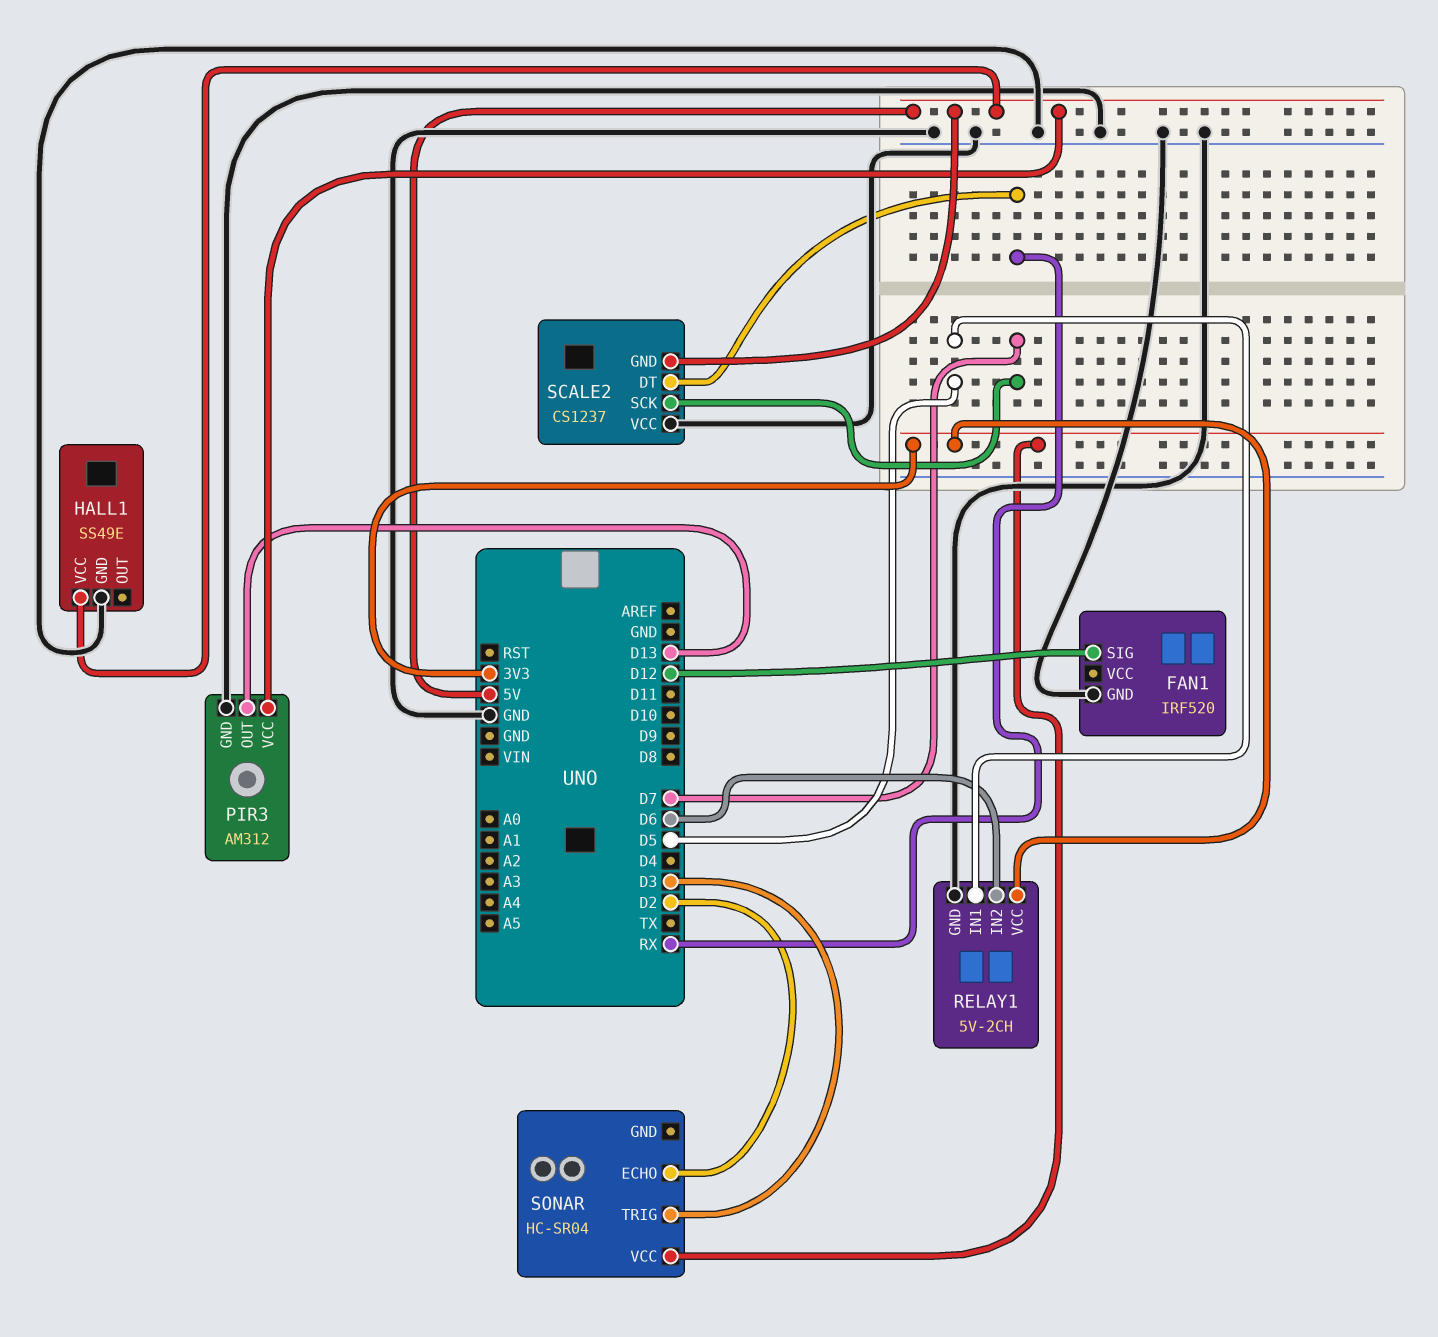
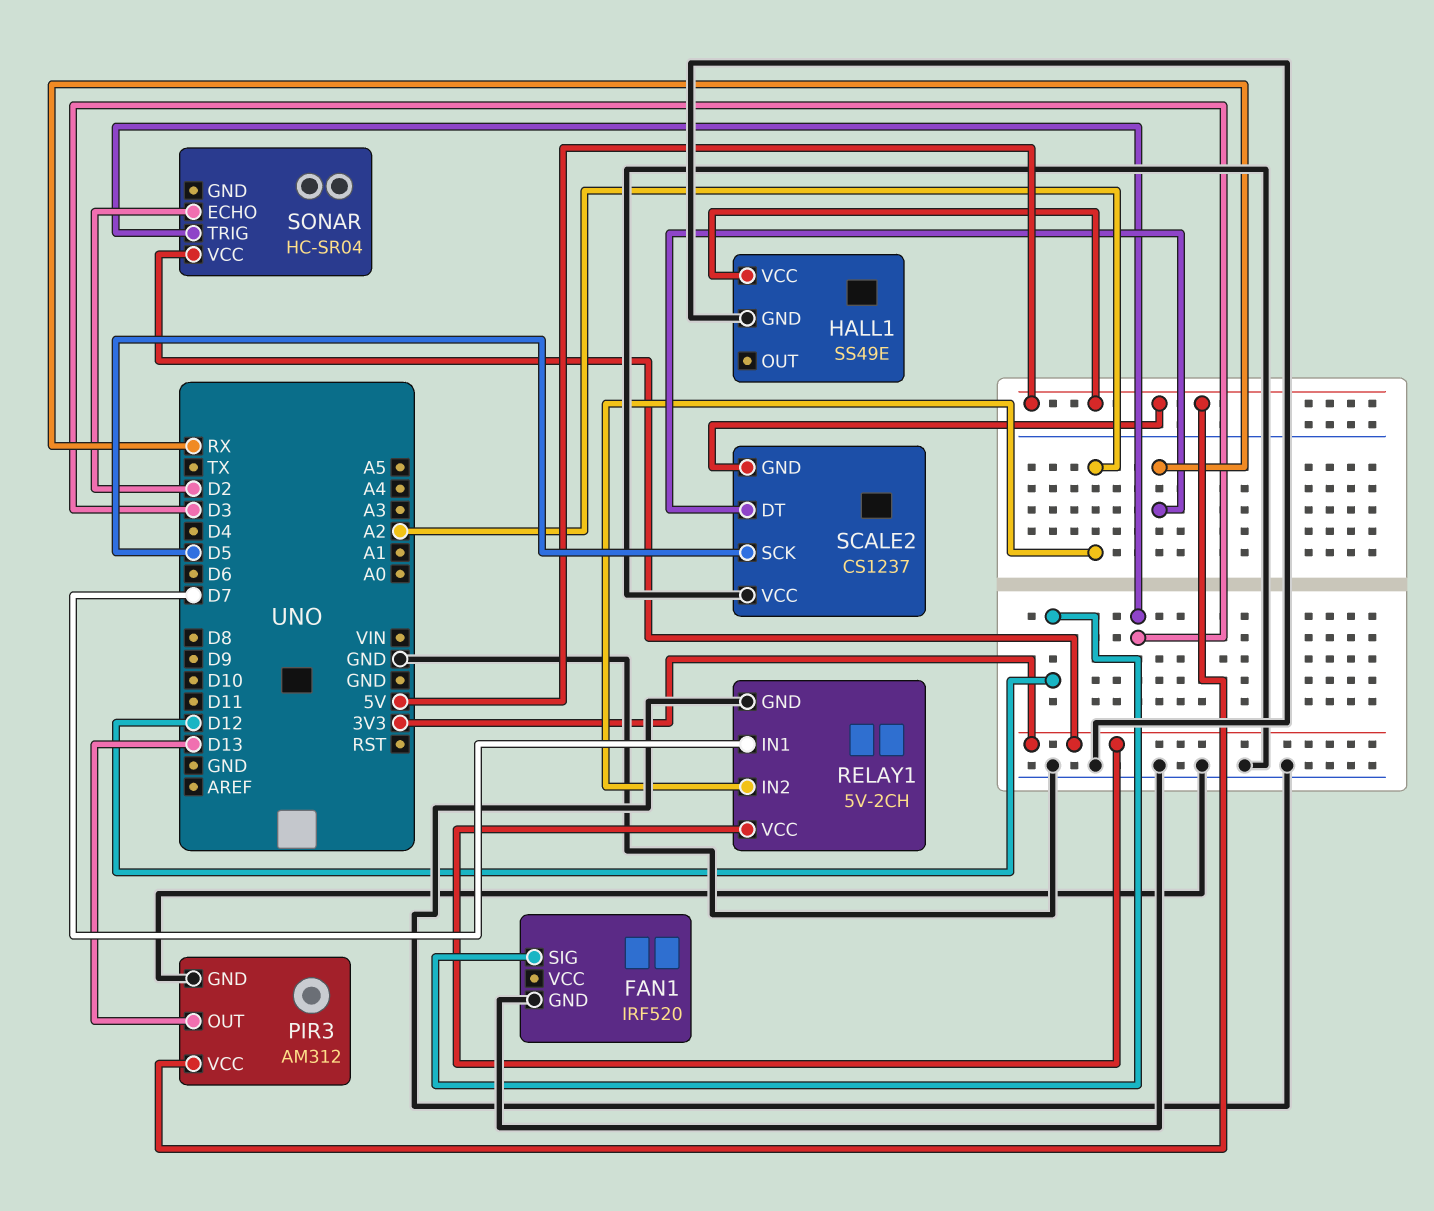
RELAY1 pin IN1: D5 -> D7
RELAY1 pin IN2: D6 -> A2
SCALE2 pin SCK: D7 -> D5

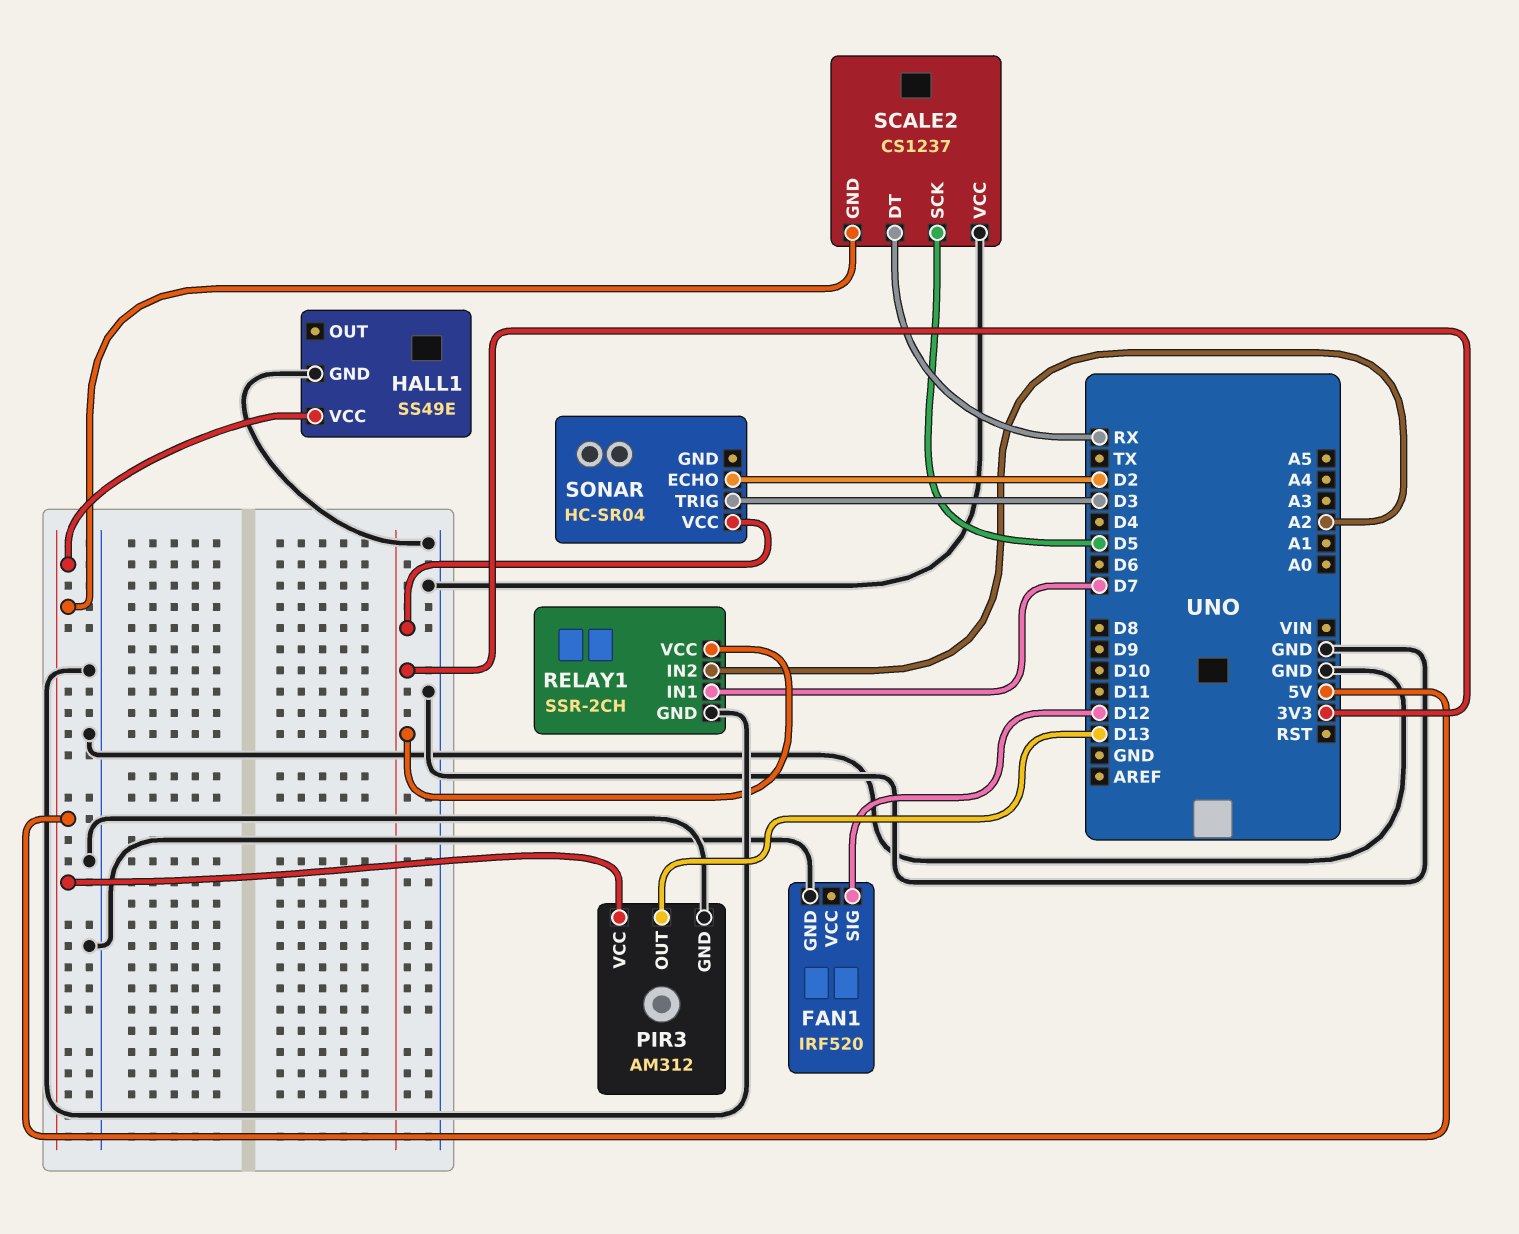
RELAY1: 5V-2CH -> SSR-2CH

